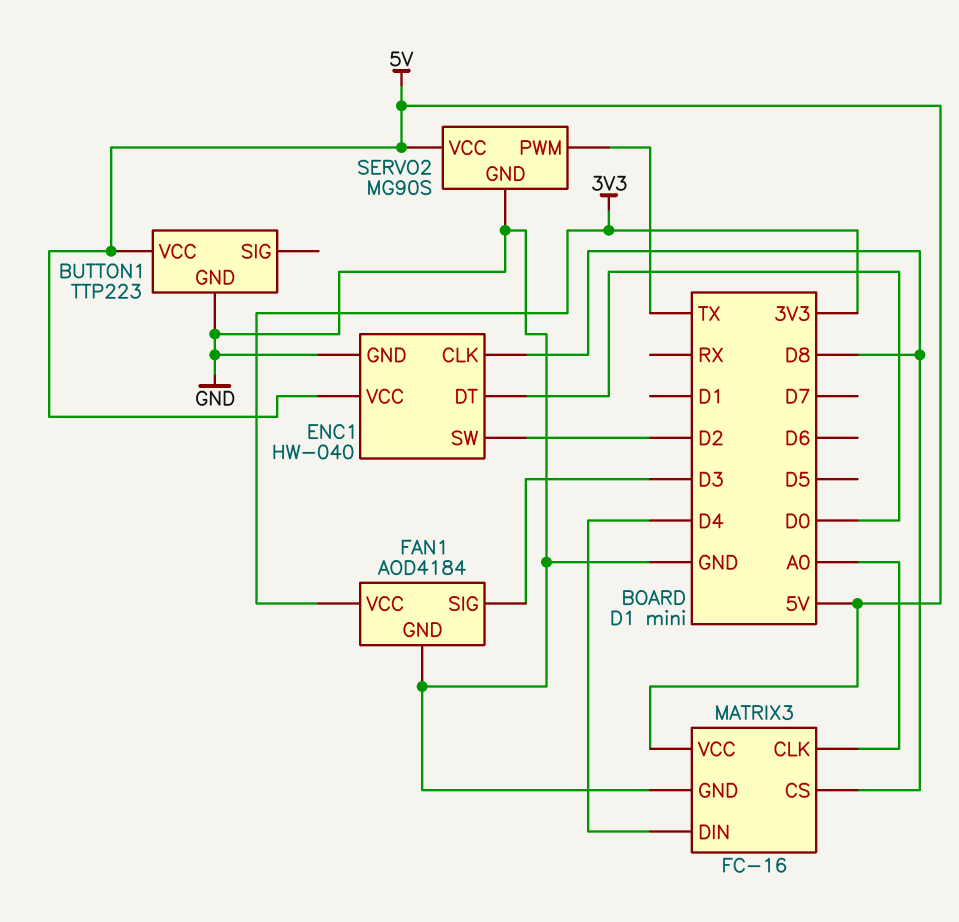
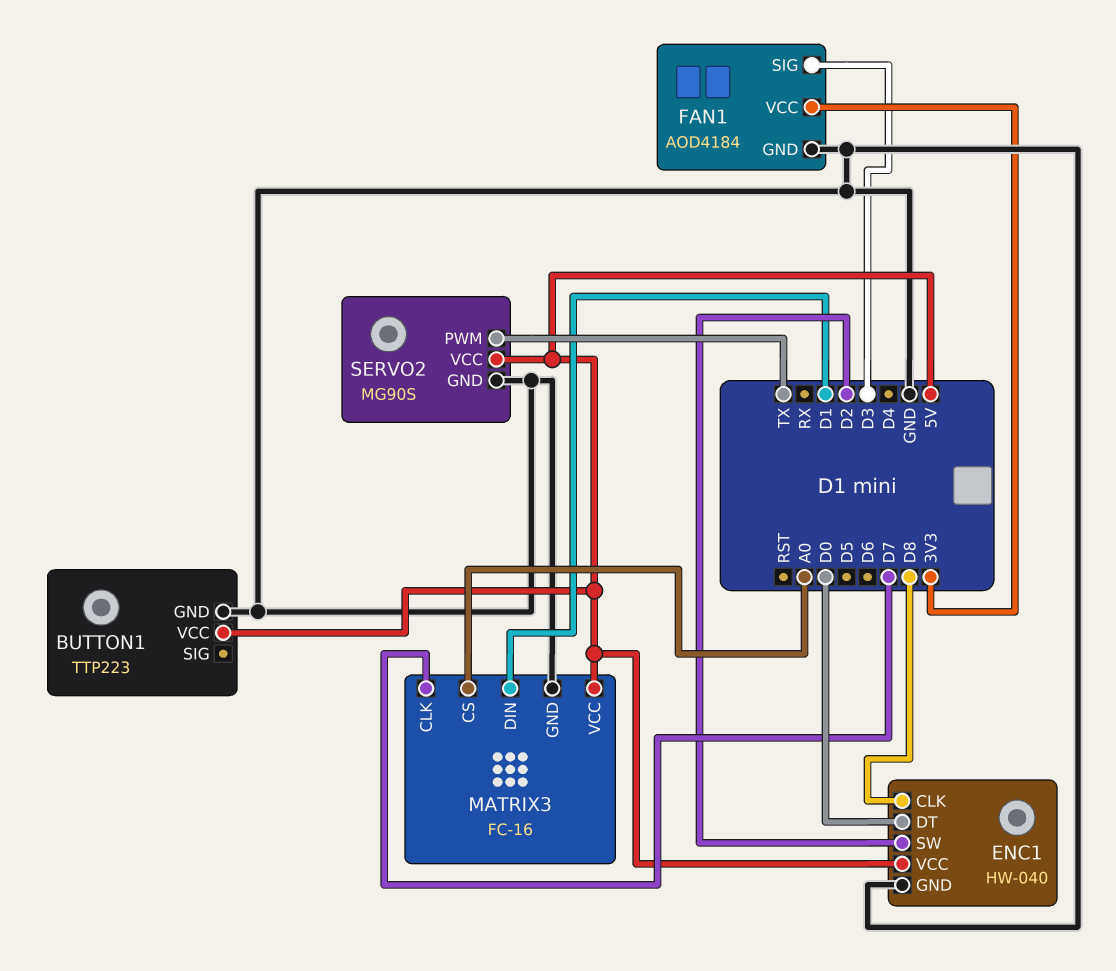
MATRIX3 pin CLK: A0 -> D7
MATRIX3 pin CS: D8 -> A0
MATRIX3 pin DIN: D4 -> D1

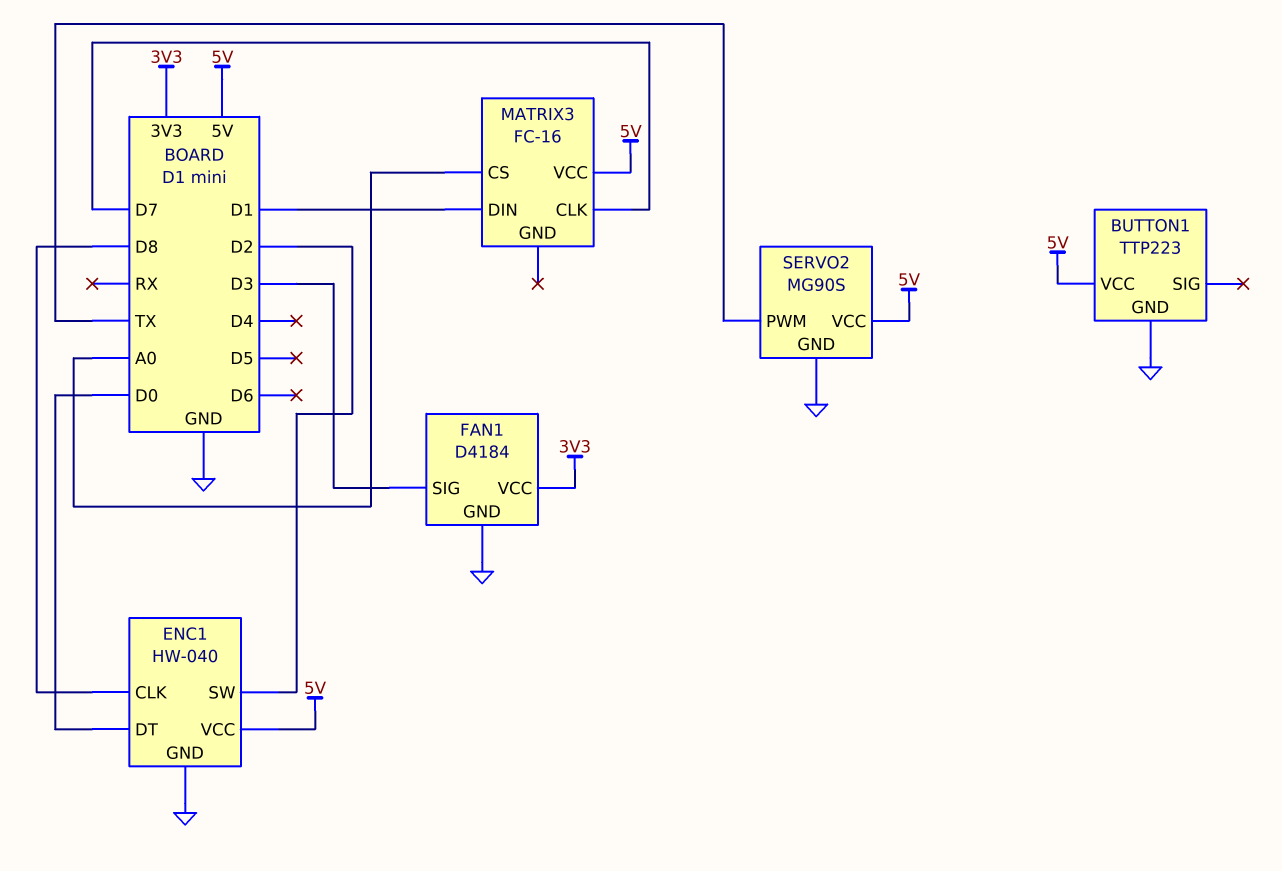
FAN1: AOD4184 -> D4184
MATRIX3 pin GND: GND -> none

